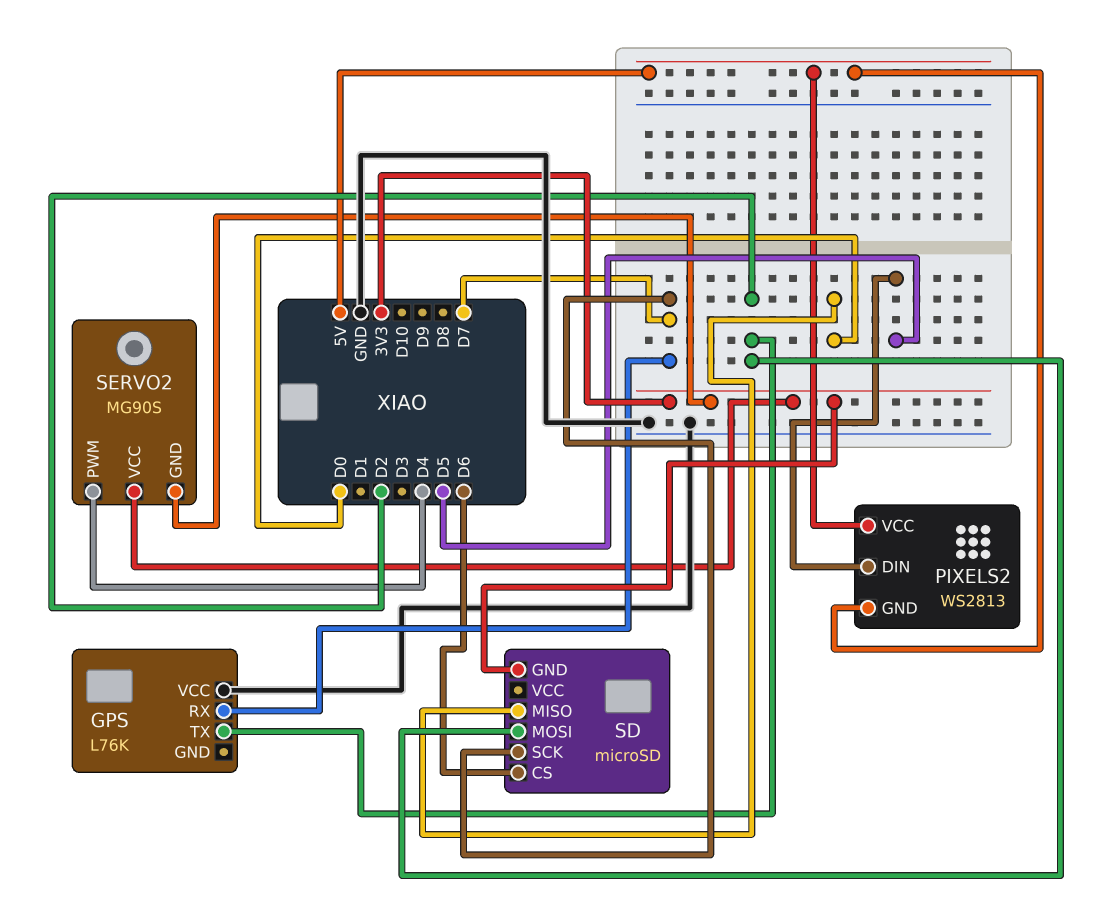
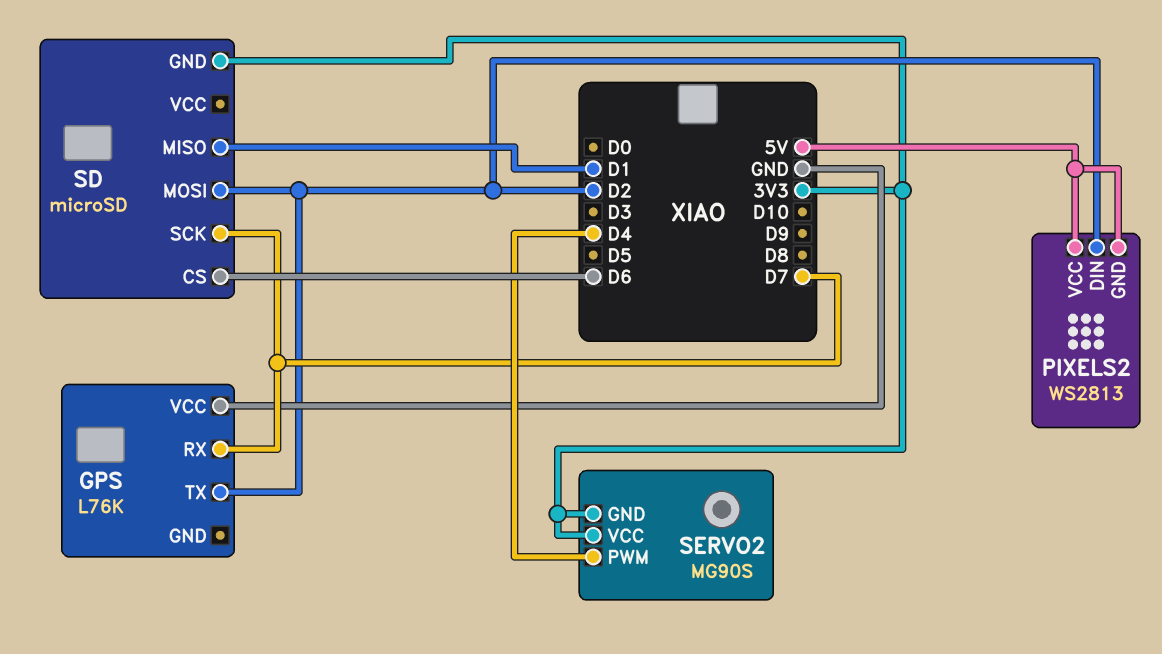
PIXELS2 pin DIN: D5 -> D2
SD pin MISO: D0 -> D1

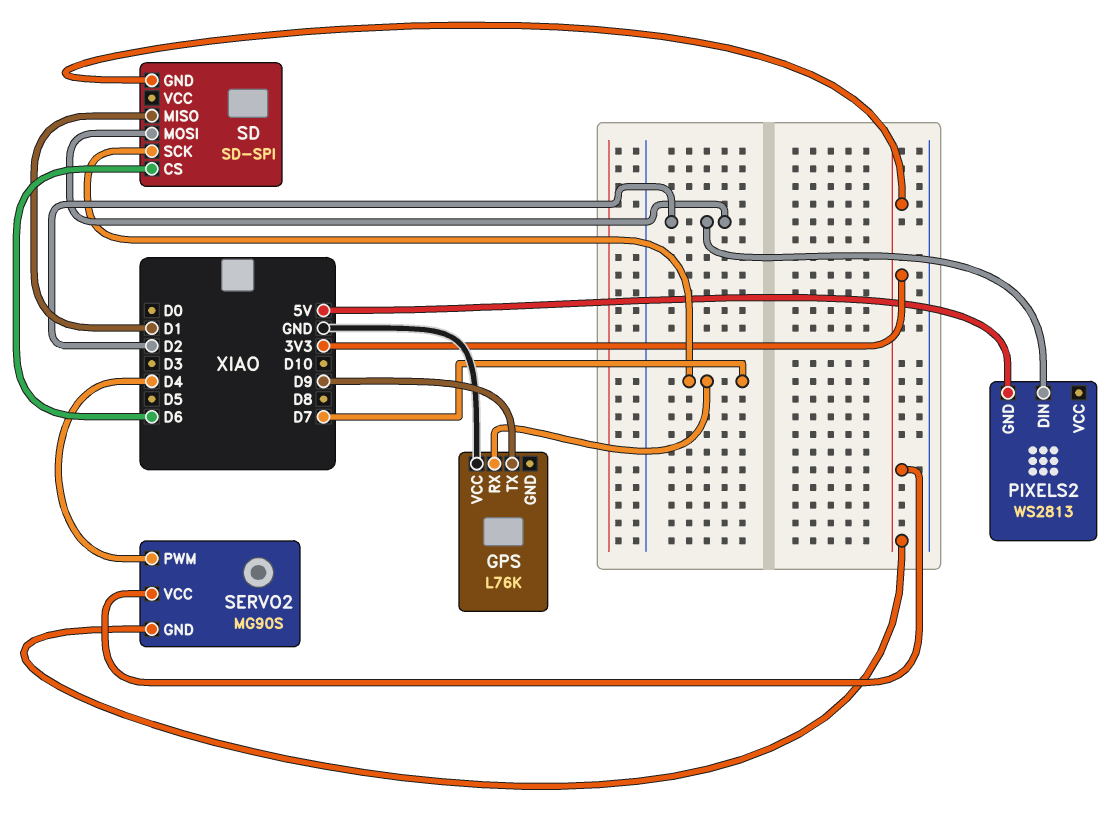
GPS pin TX: D2 -> D9
PIXELS2 pin VCC: 5V -> none
SD: microSD -> SD-SPI

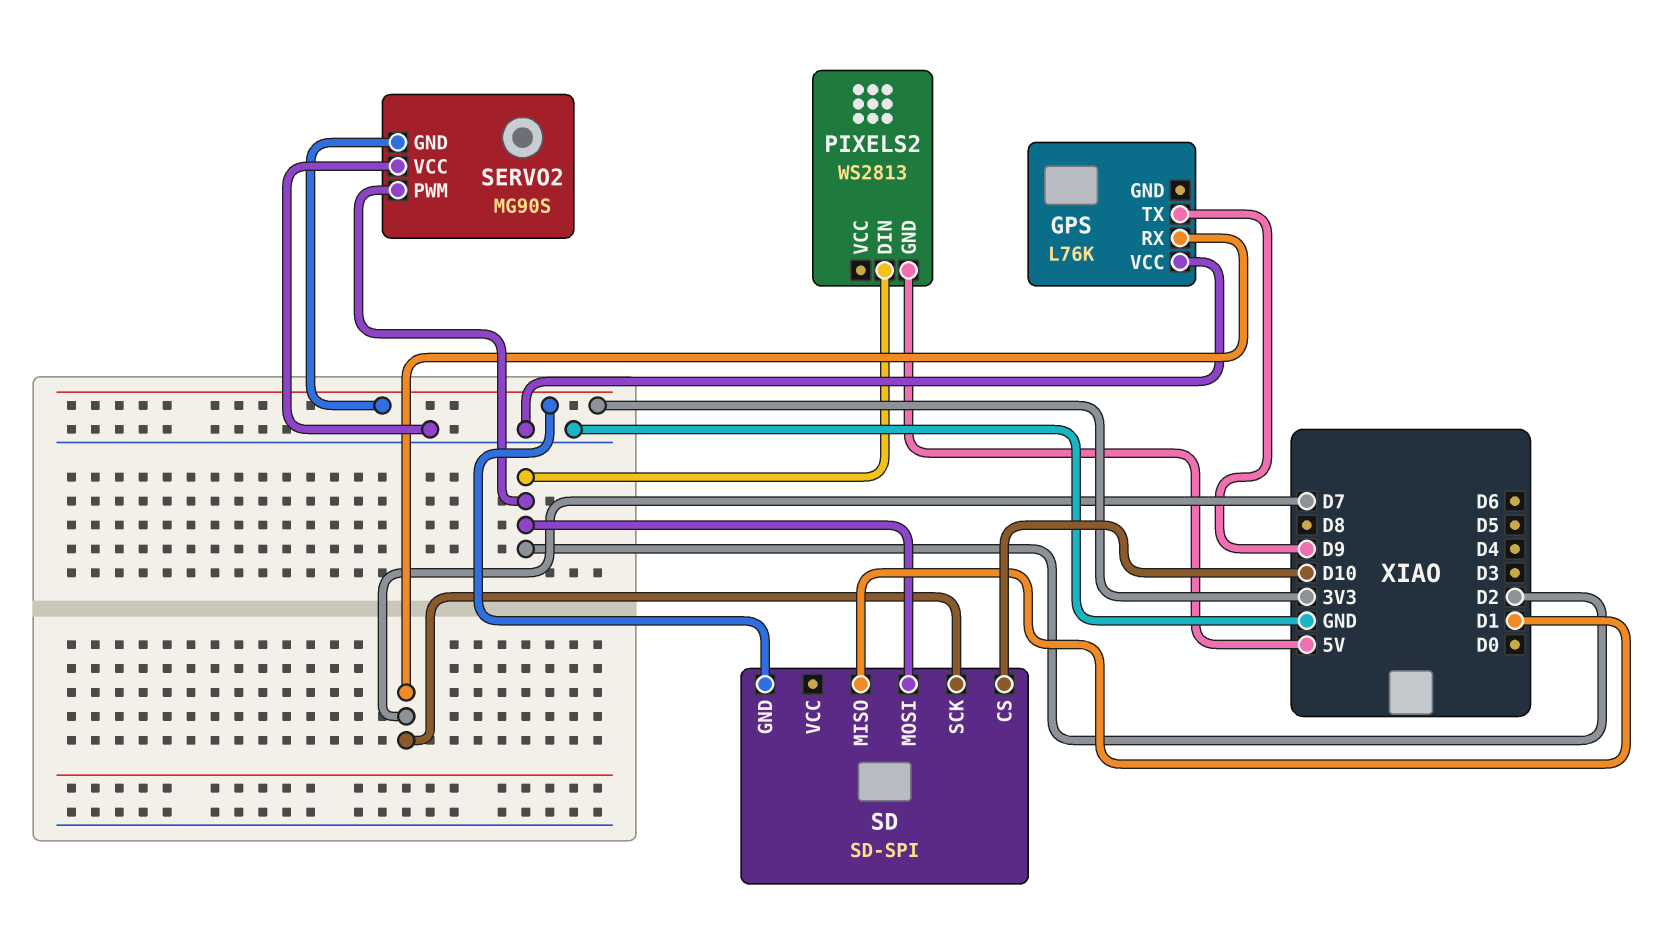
SD pin CS: D6 -> D10
SERVO2 pin PWM: D4 -> D2
SERVO2 pin VCC: 3V3 -> GND

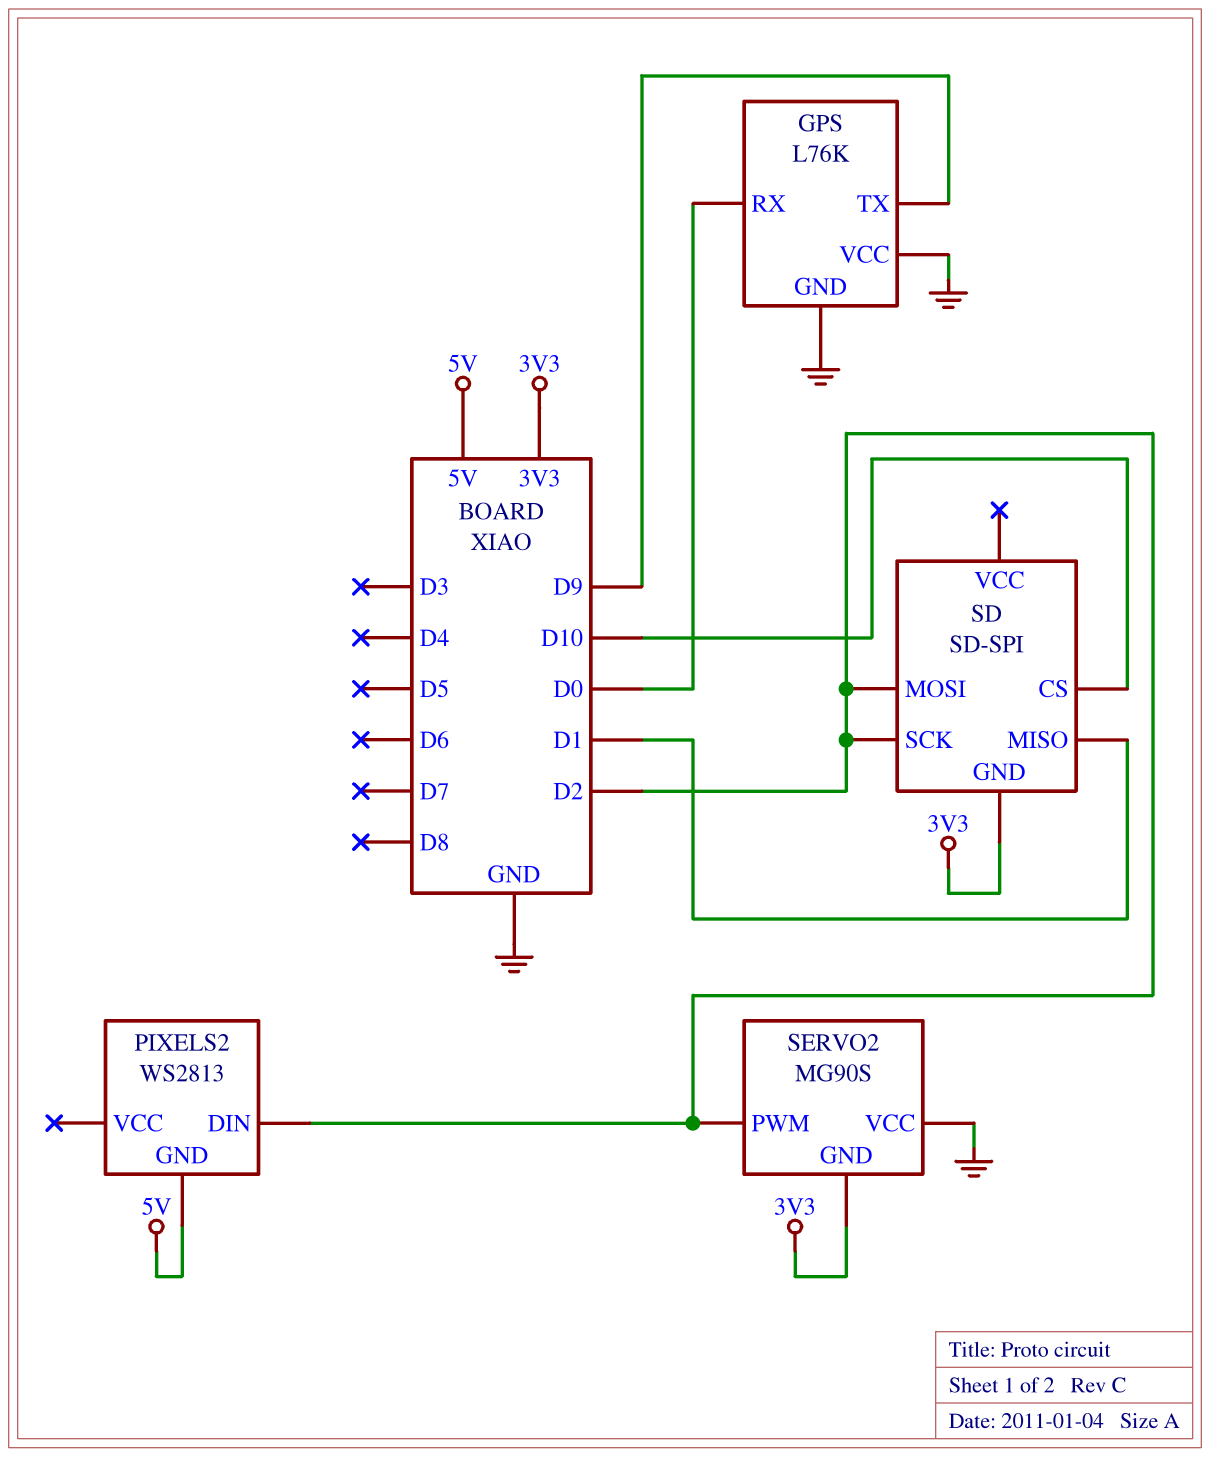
GPS pin GND: none -> GND
GPS pin RX: D7 -> D0
SD pin SCK: D7 -> D2

